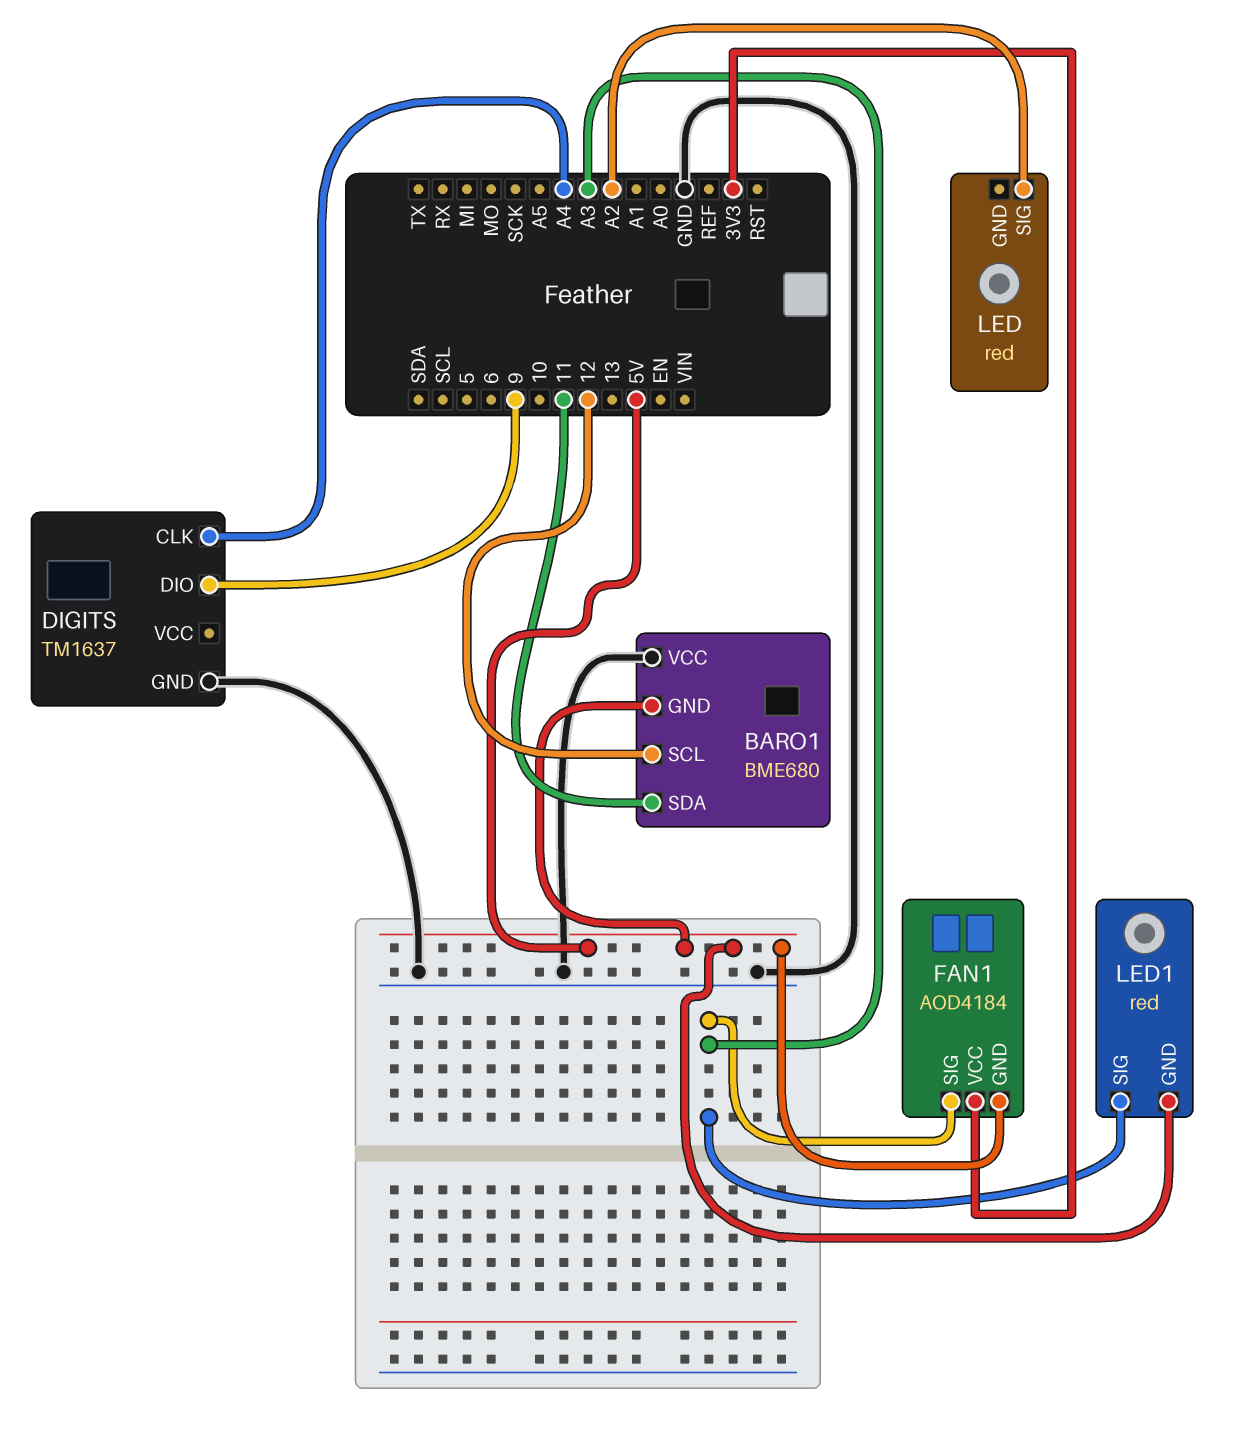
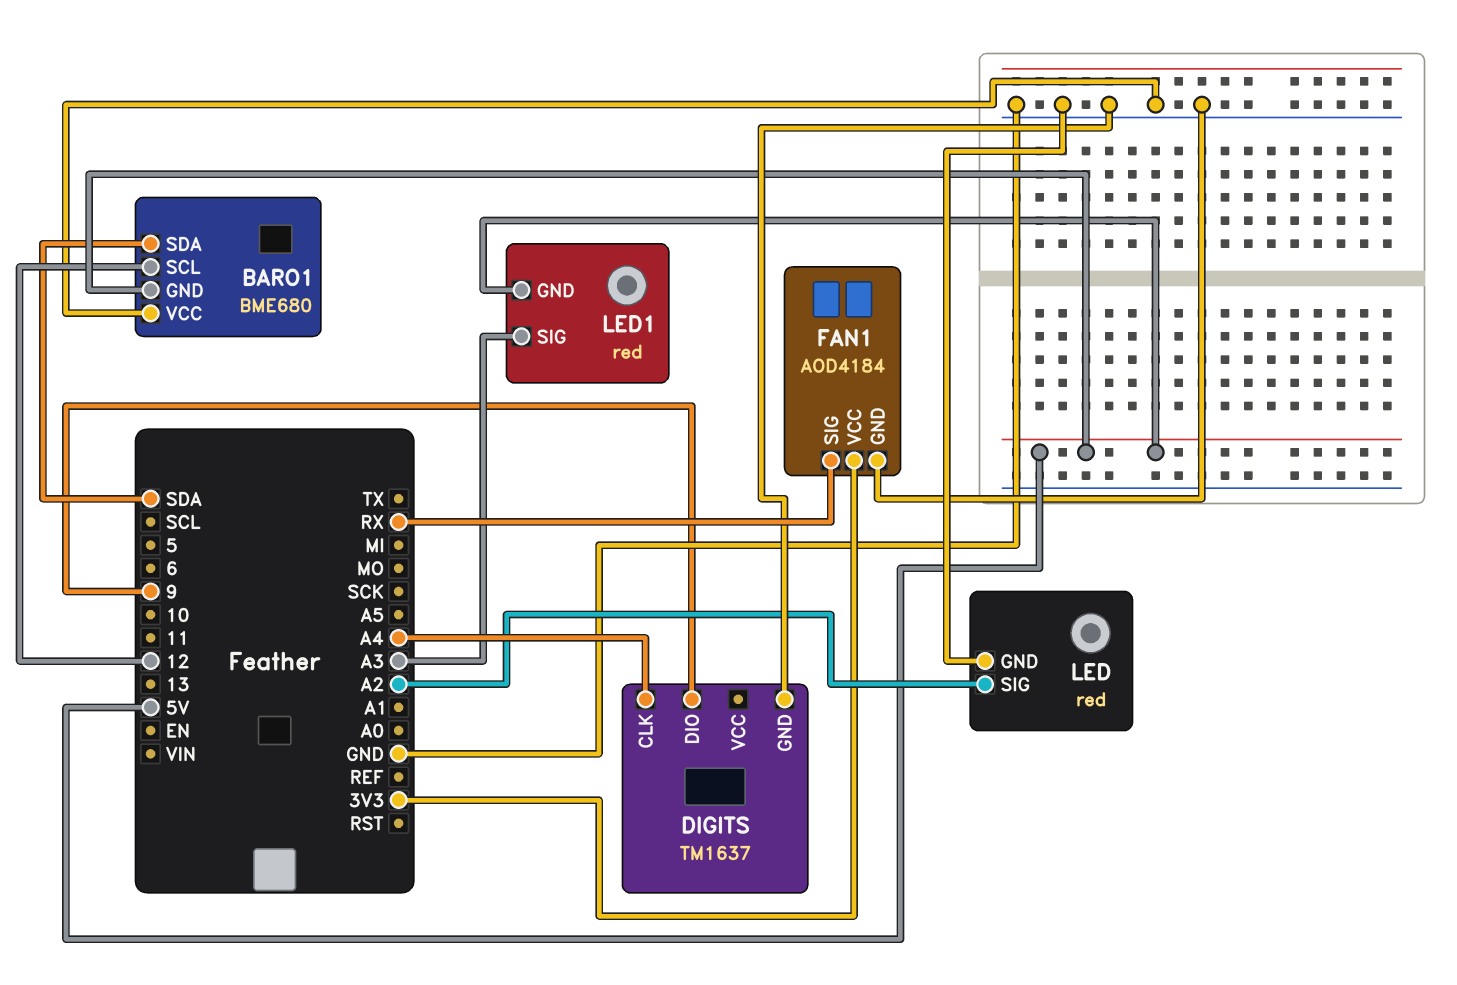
BARO1 pin SDA: 11 -> SDA
FAN1 pin GND: 5V -> GND
FAN1 pin SIG: A3 -> RX
LED pin GND: none -> GND

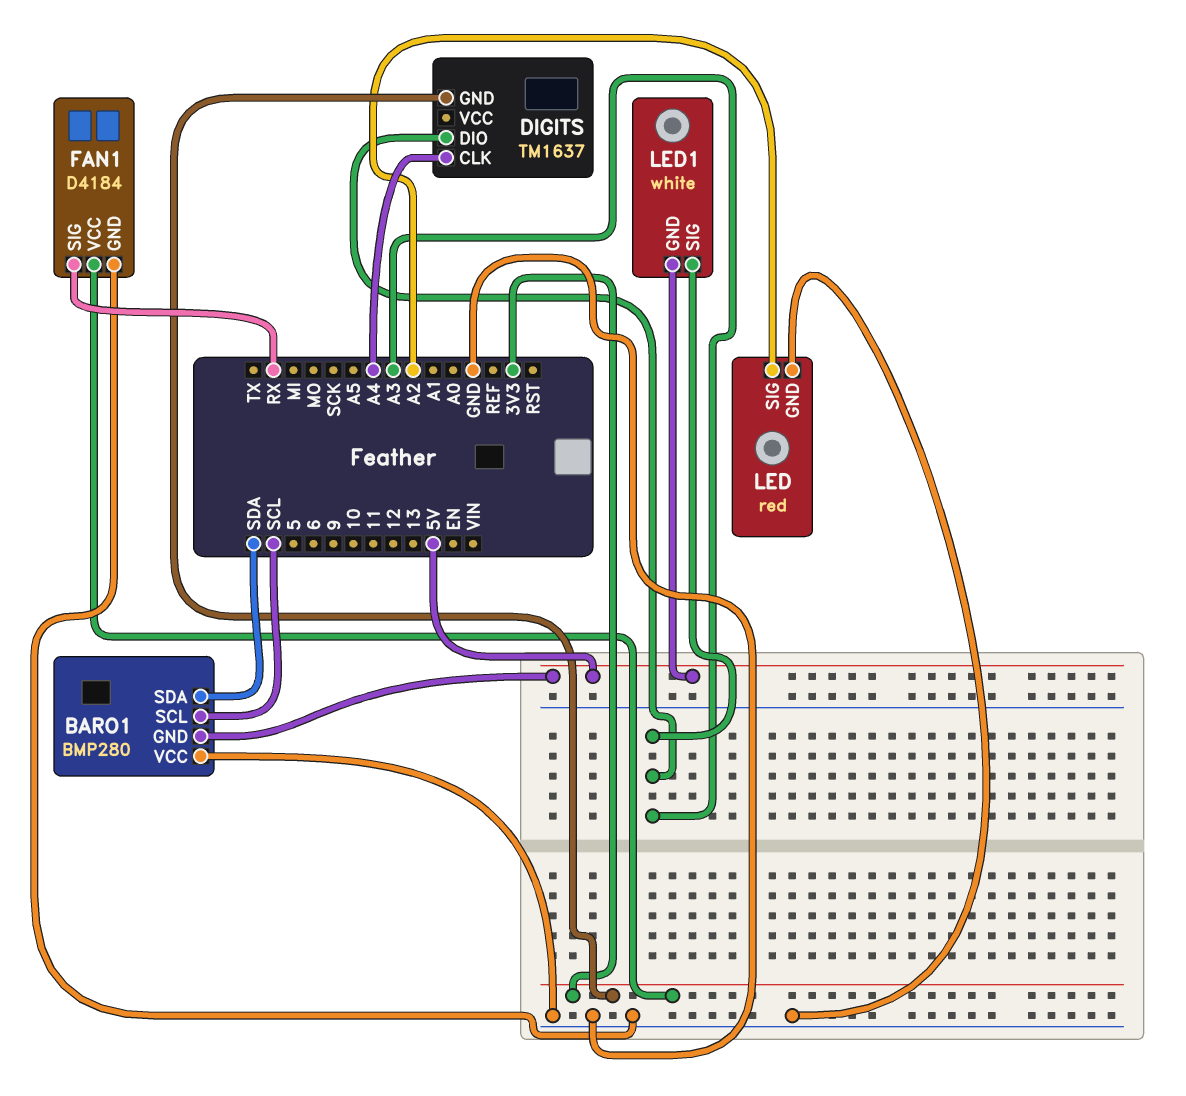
BARO1: BME680 -> BMP280
BARO1 pin SCL: 12 -> SCL
DIGITS pin DIO: 9 -> A3
DIGITS pin GND: GND -> 3V3
FAN1: AOD4184 -> D4184
LED1: red -> white

